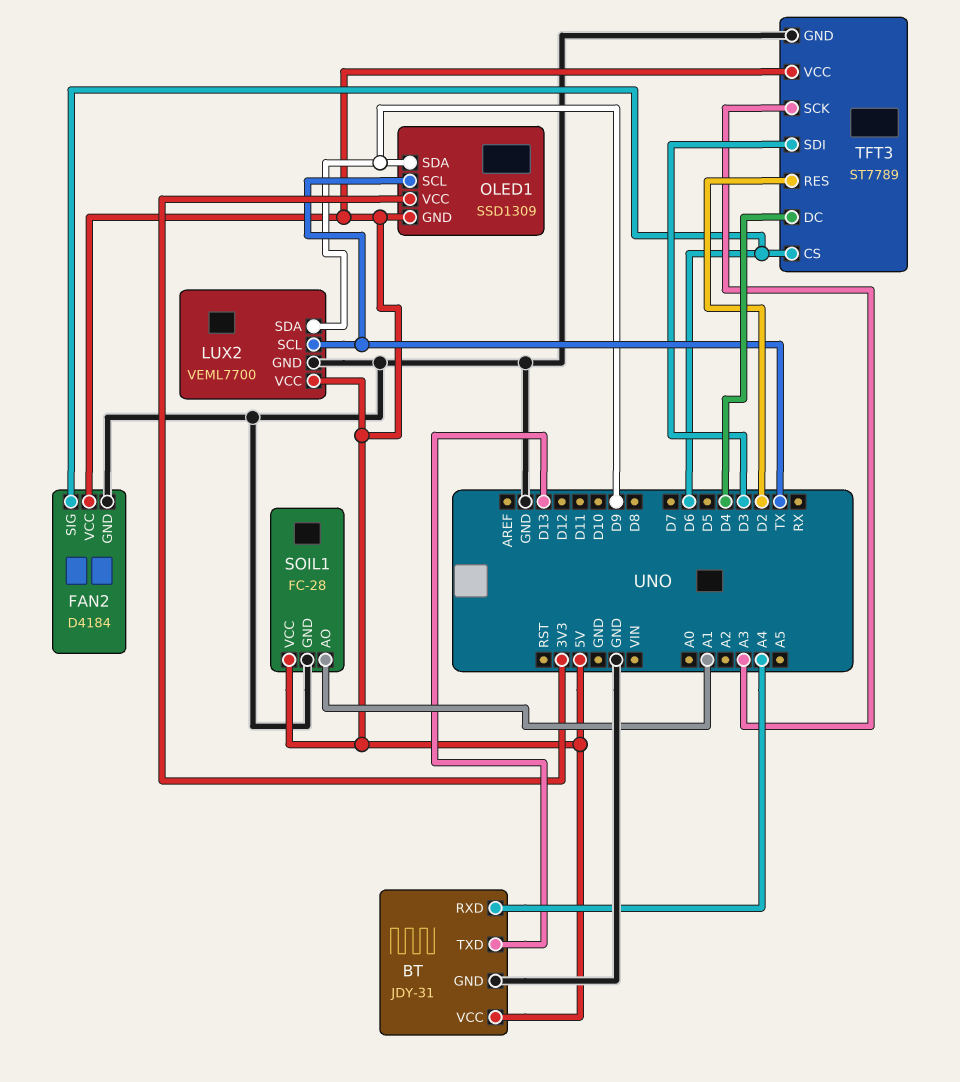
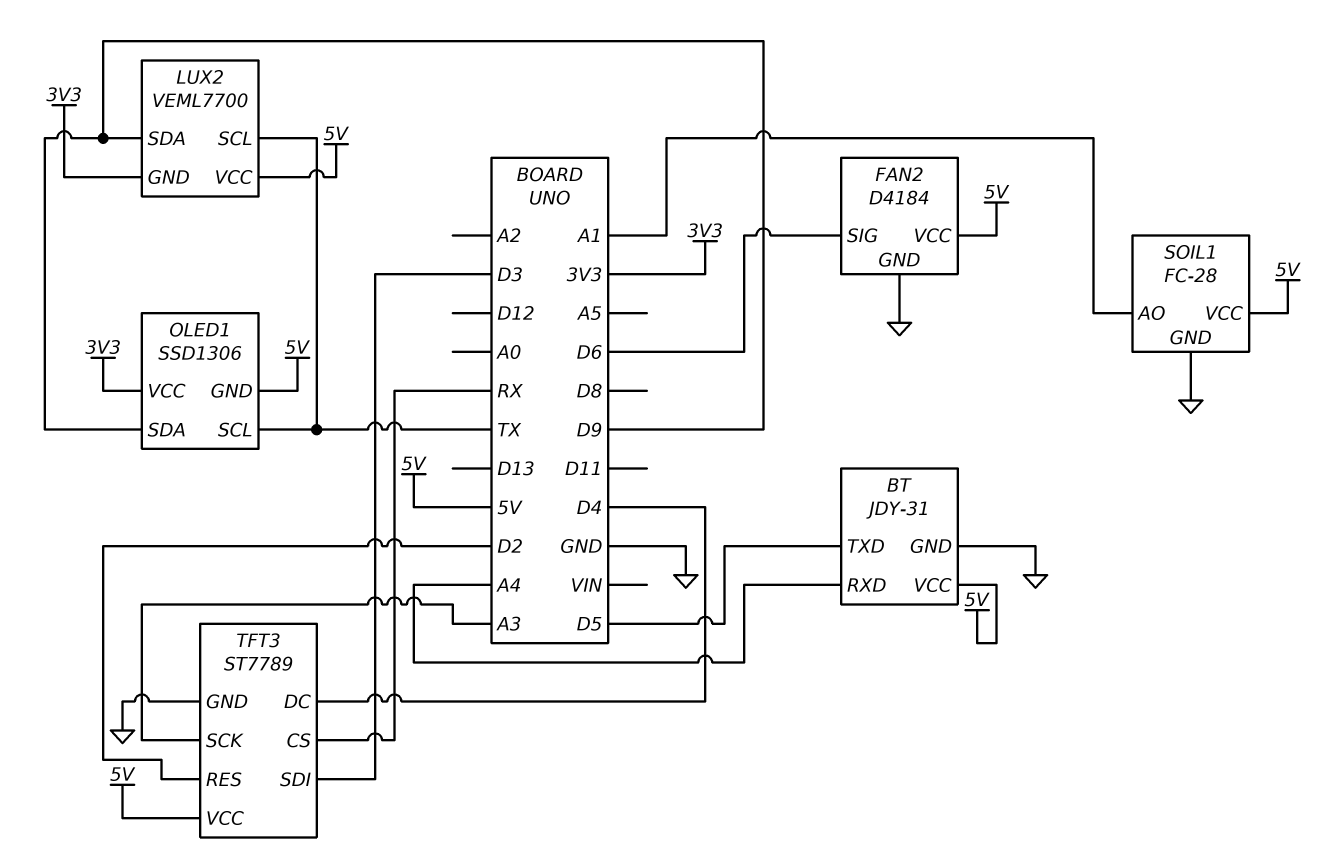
BT pin TXD: D13 -> D5
LUX2 pin GND: GND -> 3V3
OLED1: SSD1309 -> SSD1306
TFT3 pin CS: D6 -> RX

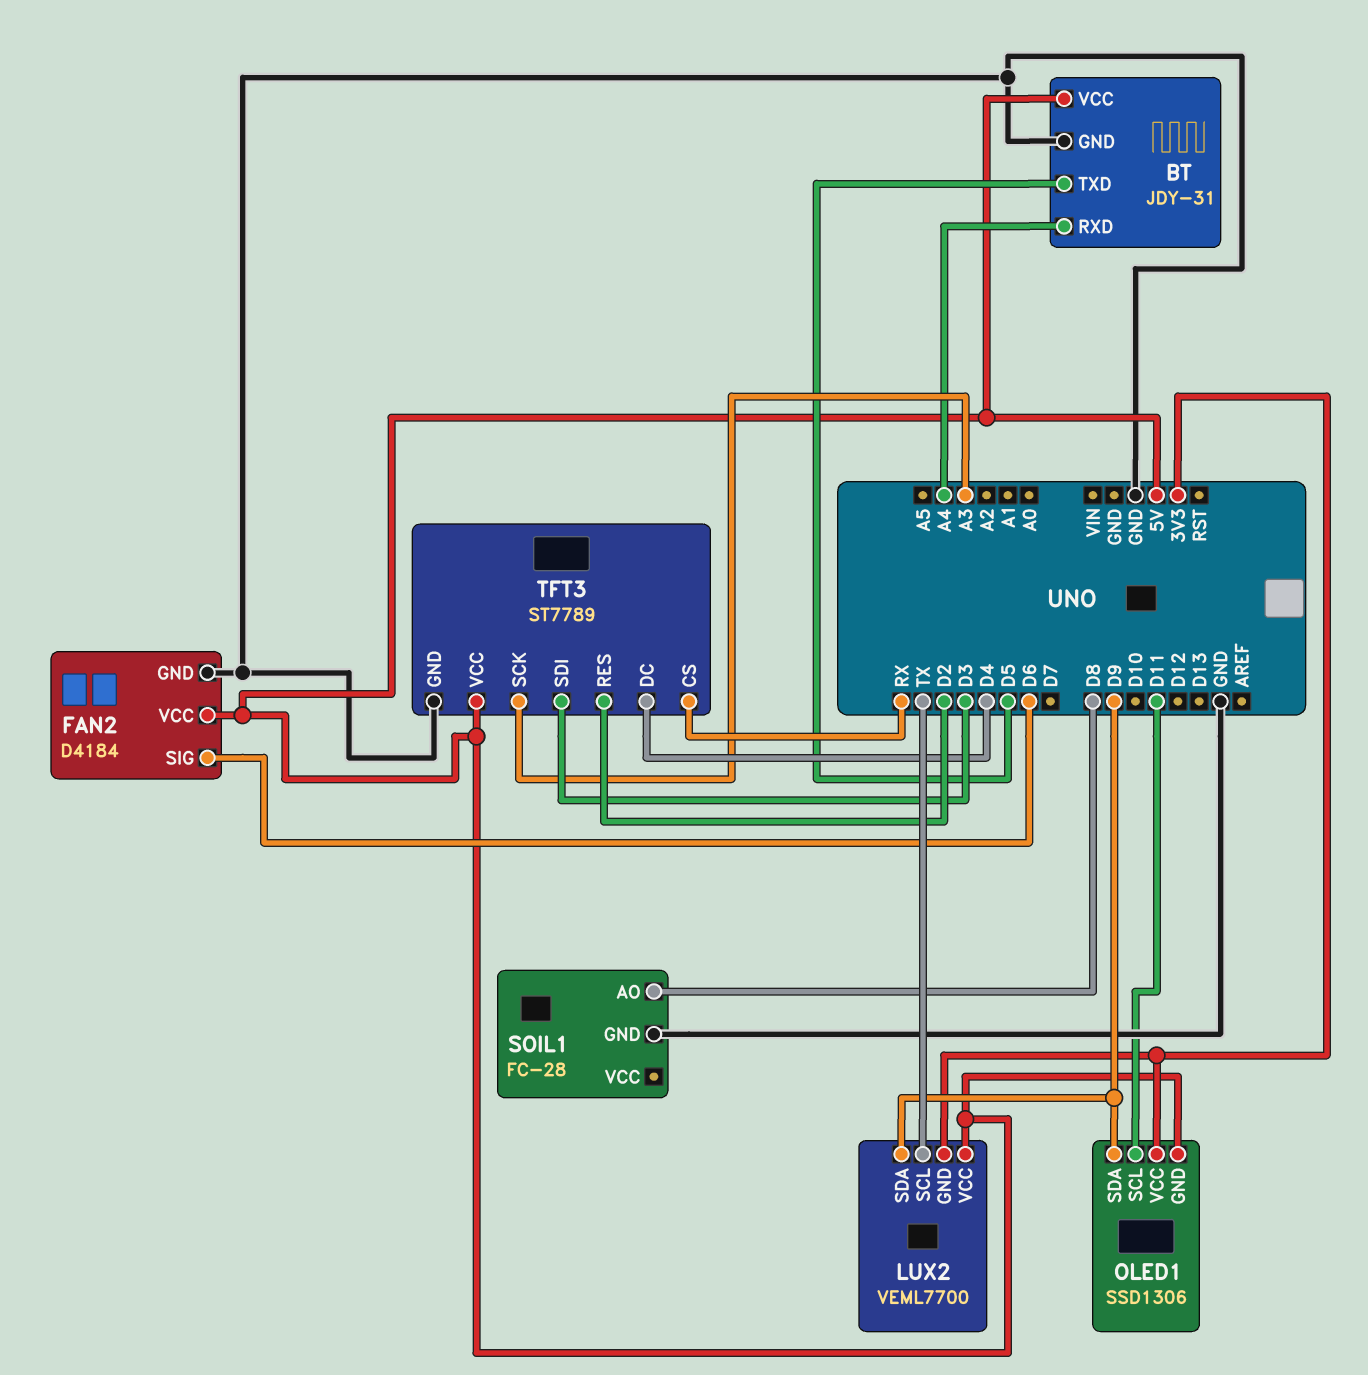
OLED1 pin SCL: TX -> D11
SOIL1 pin AO: A1 -> D8
SOIL1 pin VCC: 5V -> none

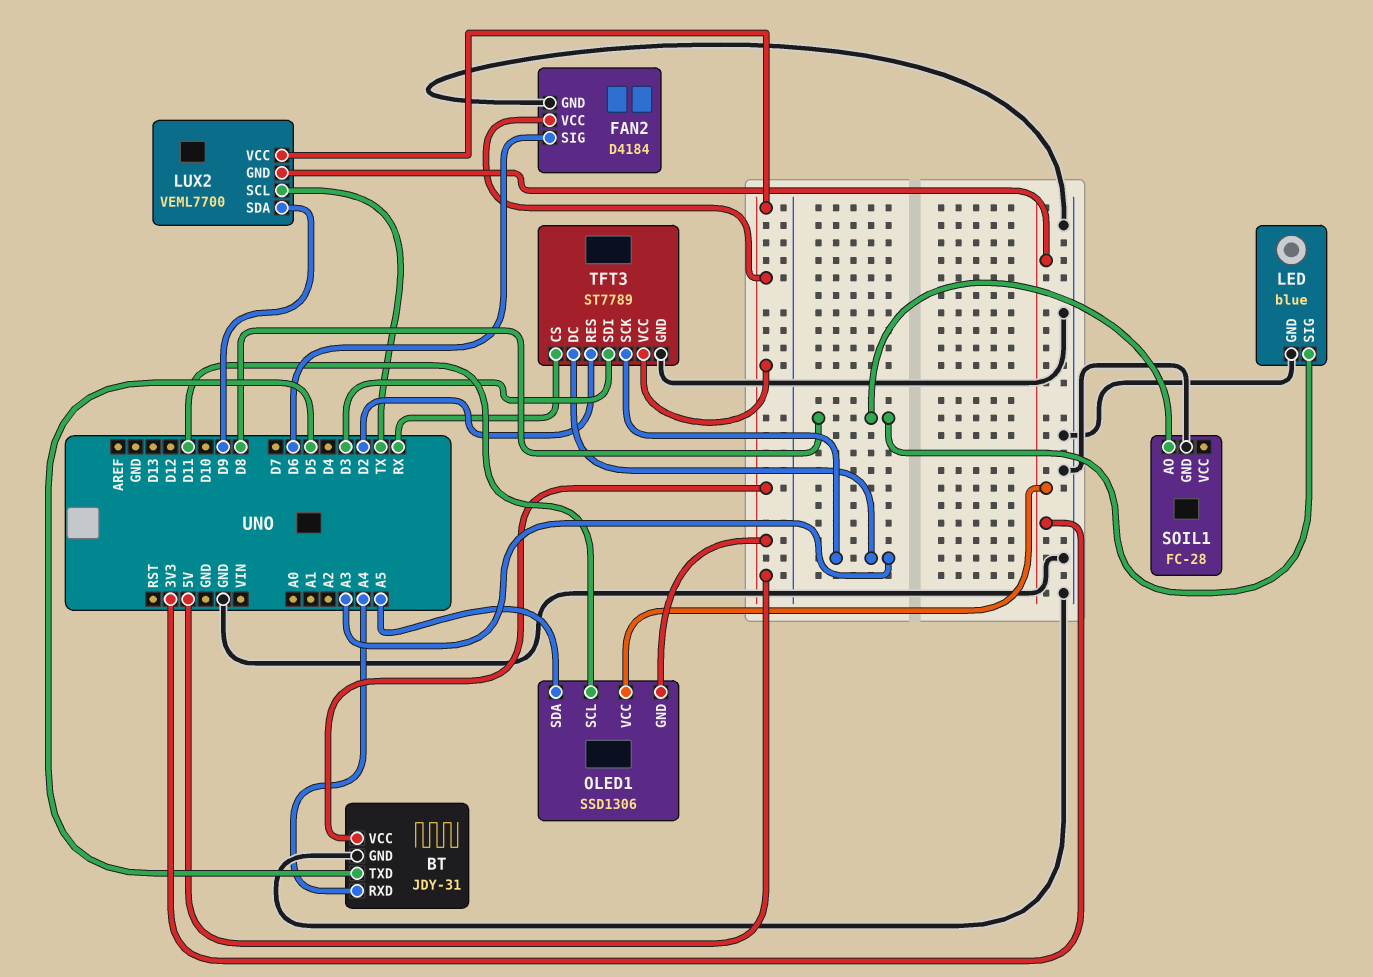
LED: none -> blue
LED pin GND: none -> GND
LED pin SIG: none -> D8
OLED1 pin SDA: D9 -> A5
TFT3 pin DC: D4 -> A3

